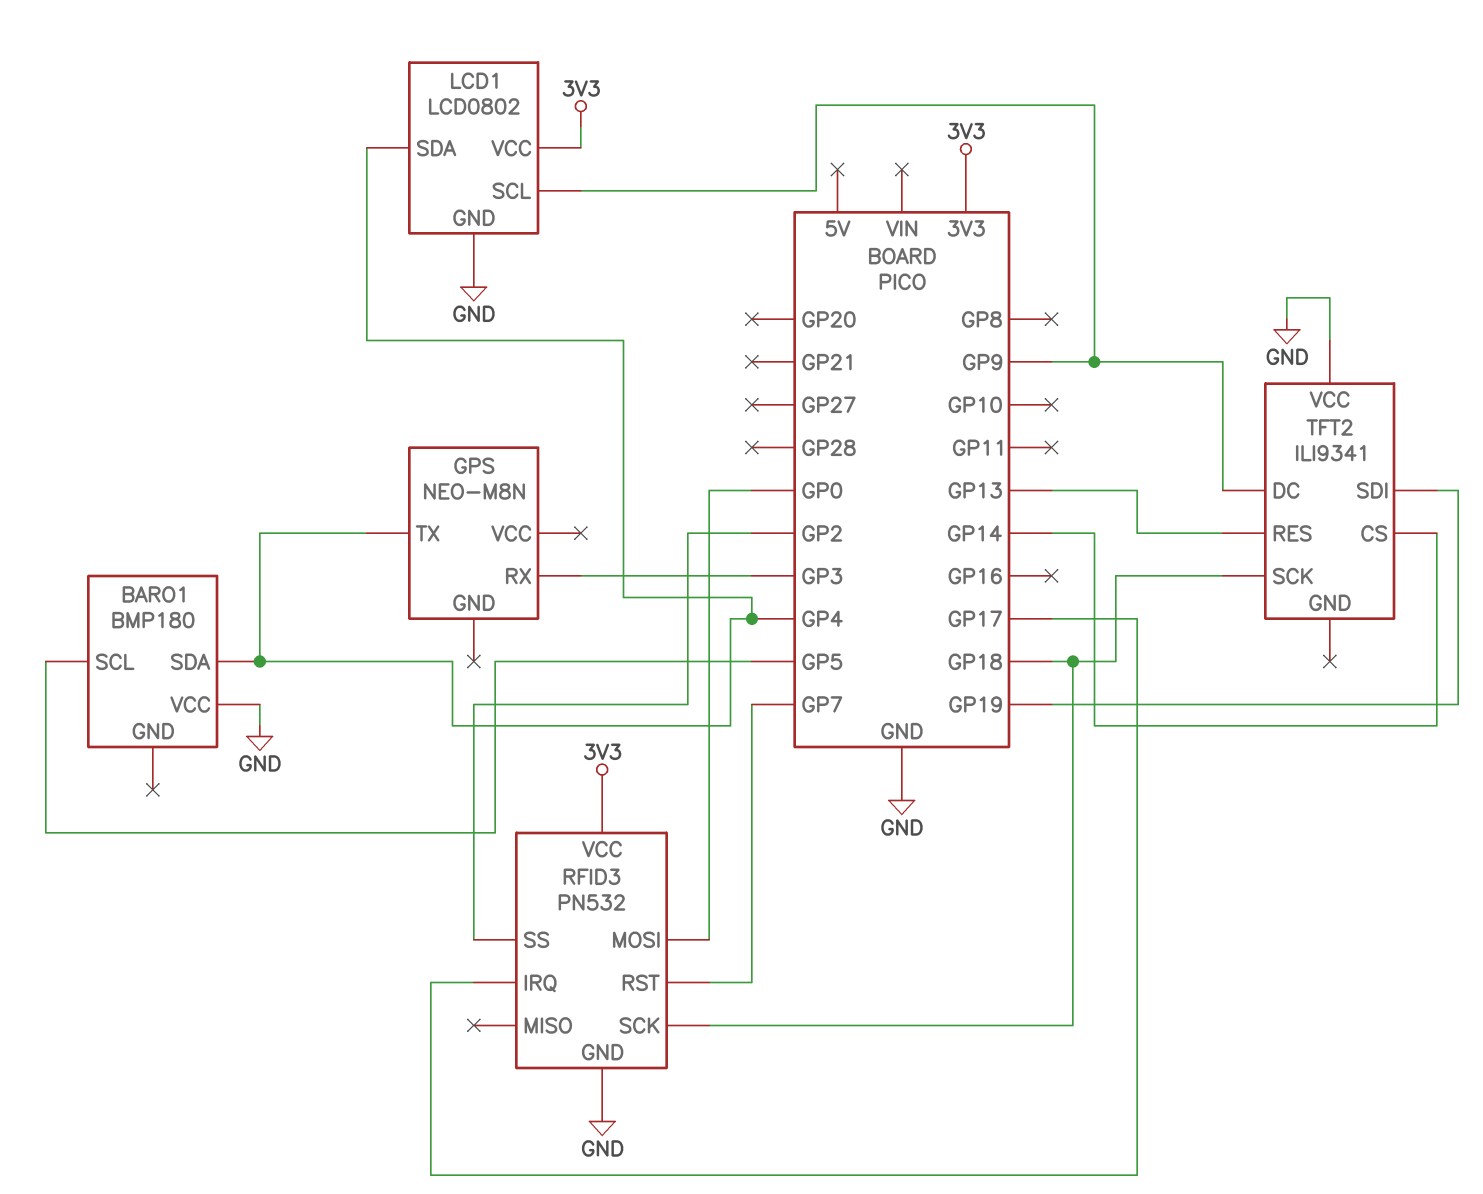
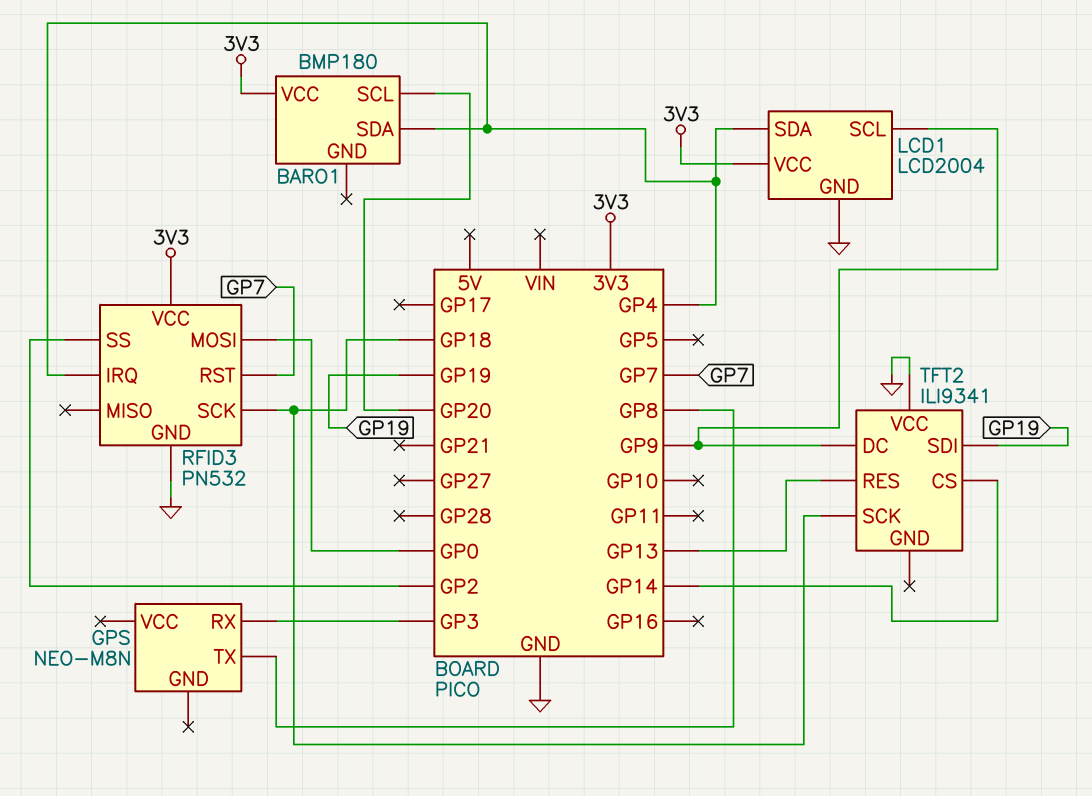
BARO1 pin SCL: GP5 -> GP20
BARO1 pin VCC: GND -> 3V3
GPS pin TX: GP4 -> GP8
LCD1: LCD0802 -> LCD2004
RFID3 pin IRQ: GP17 -> GP4

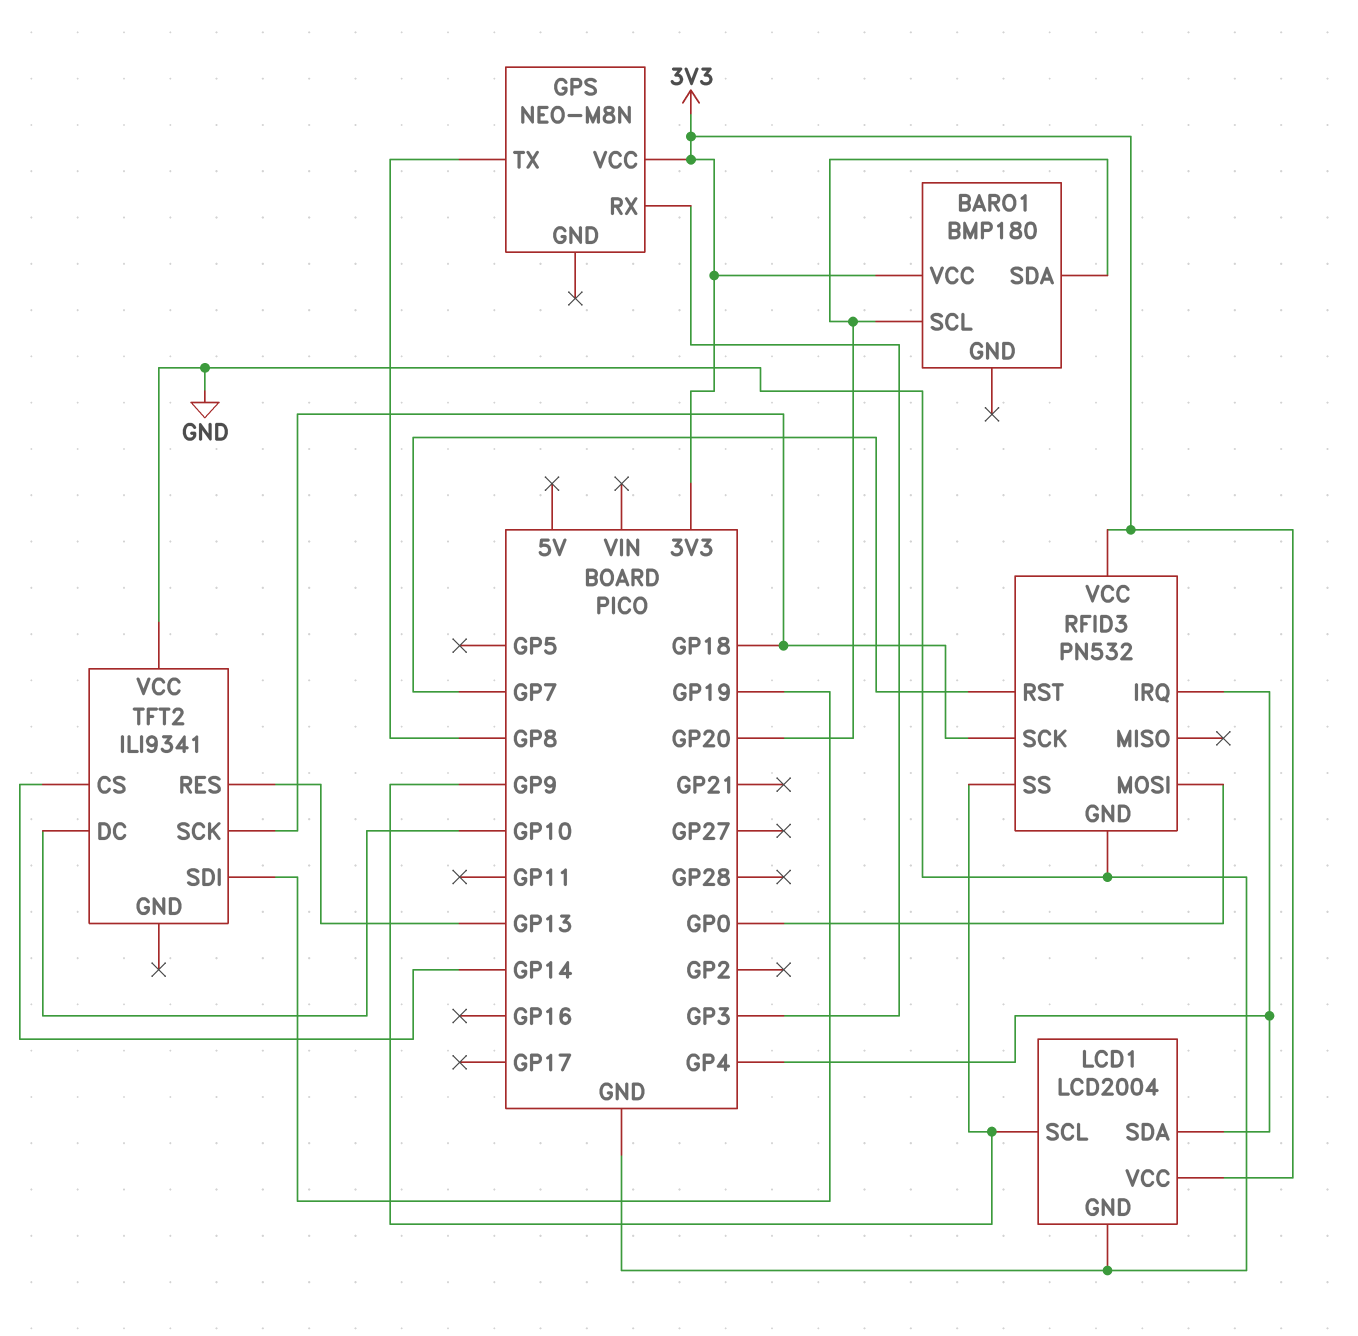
BARO1 pin SDA: GP4 -> GP20
GPS pin VCC: none -> 3V3
RFID3 pin SS: GP2 -> GP9
TFT2 pin DC: GP9 -> GP10

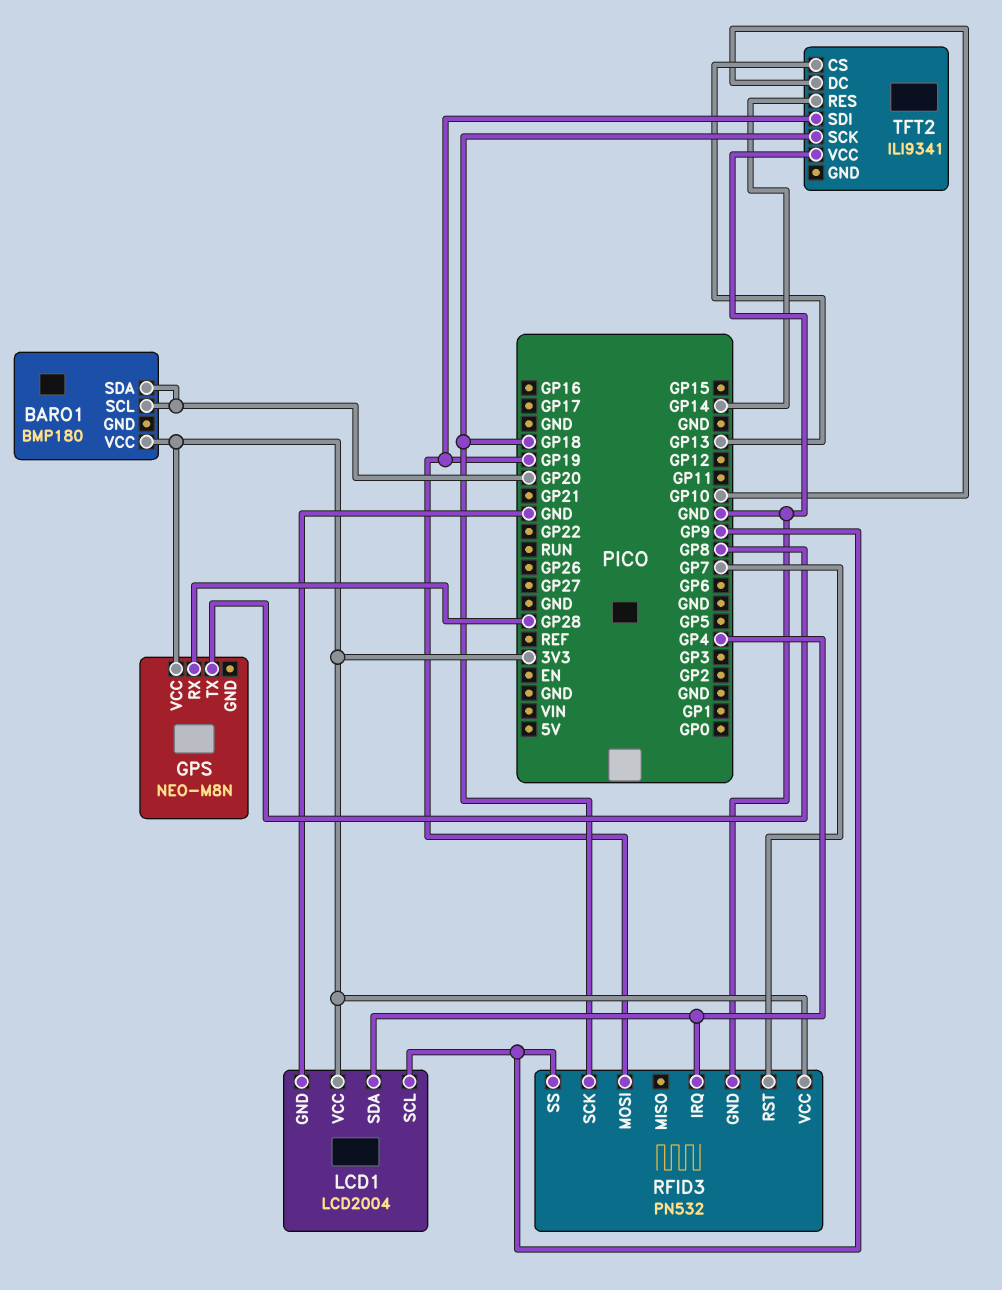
GPS pin RX: GP3 -> GP28
RFID3 pin MOSI: GP0 -> GP19
TFT2 pin CS: GP14 -> GP13
TFT2 pin RES: GP13 -> GP14

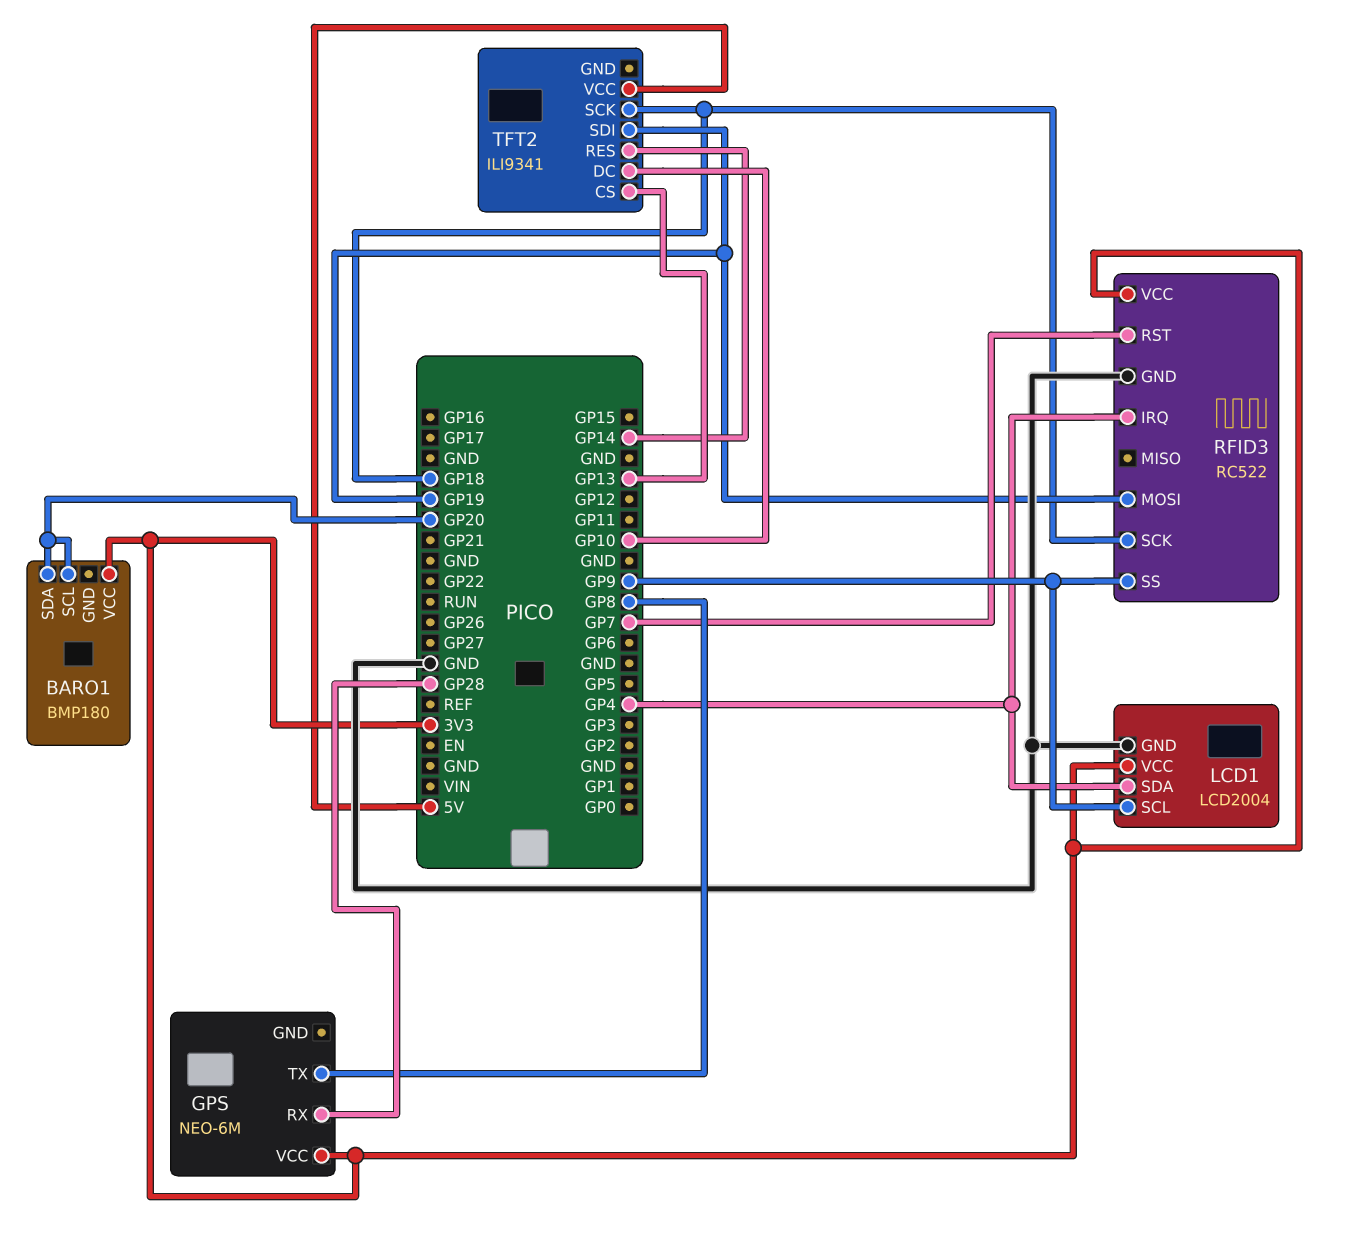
GPS: NEO-M8N -> NEO-6M
RFID3: PN532 -> RC522
TFT2 pin VCC: GND -> 5V

